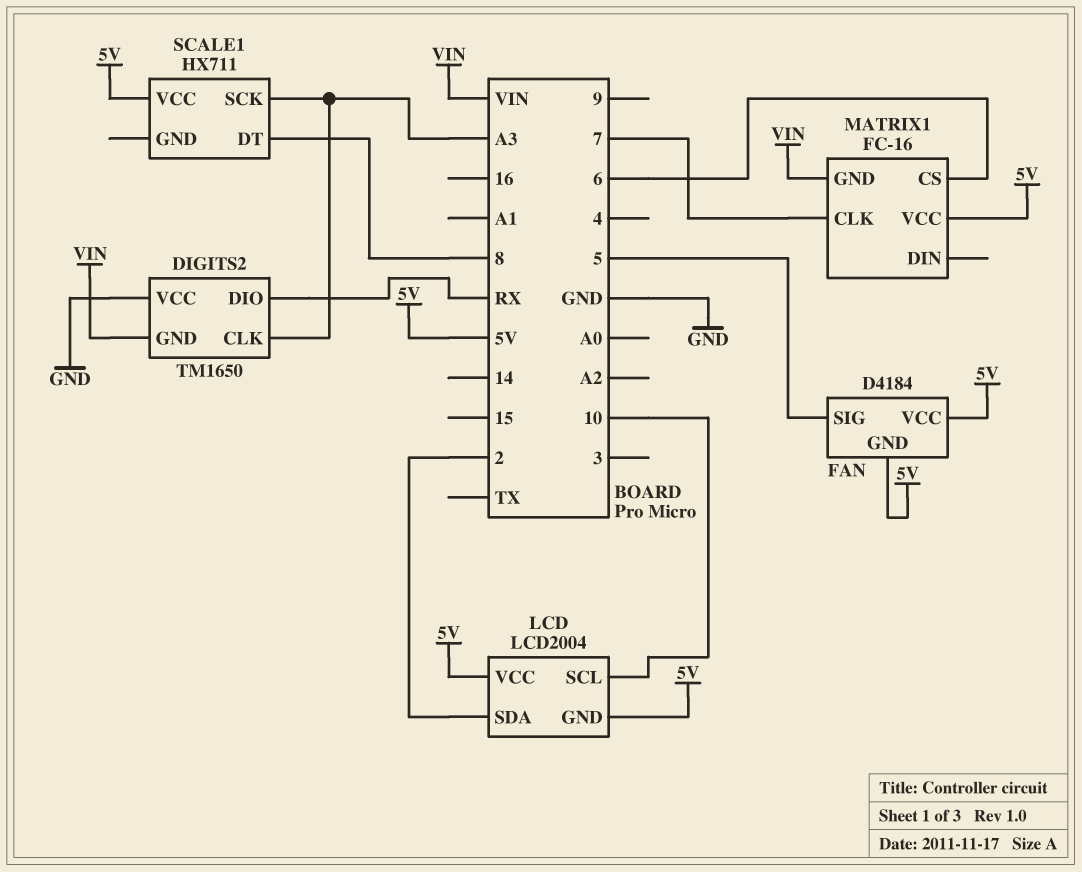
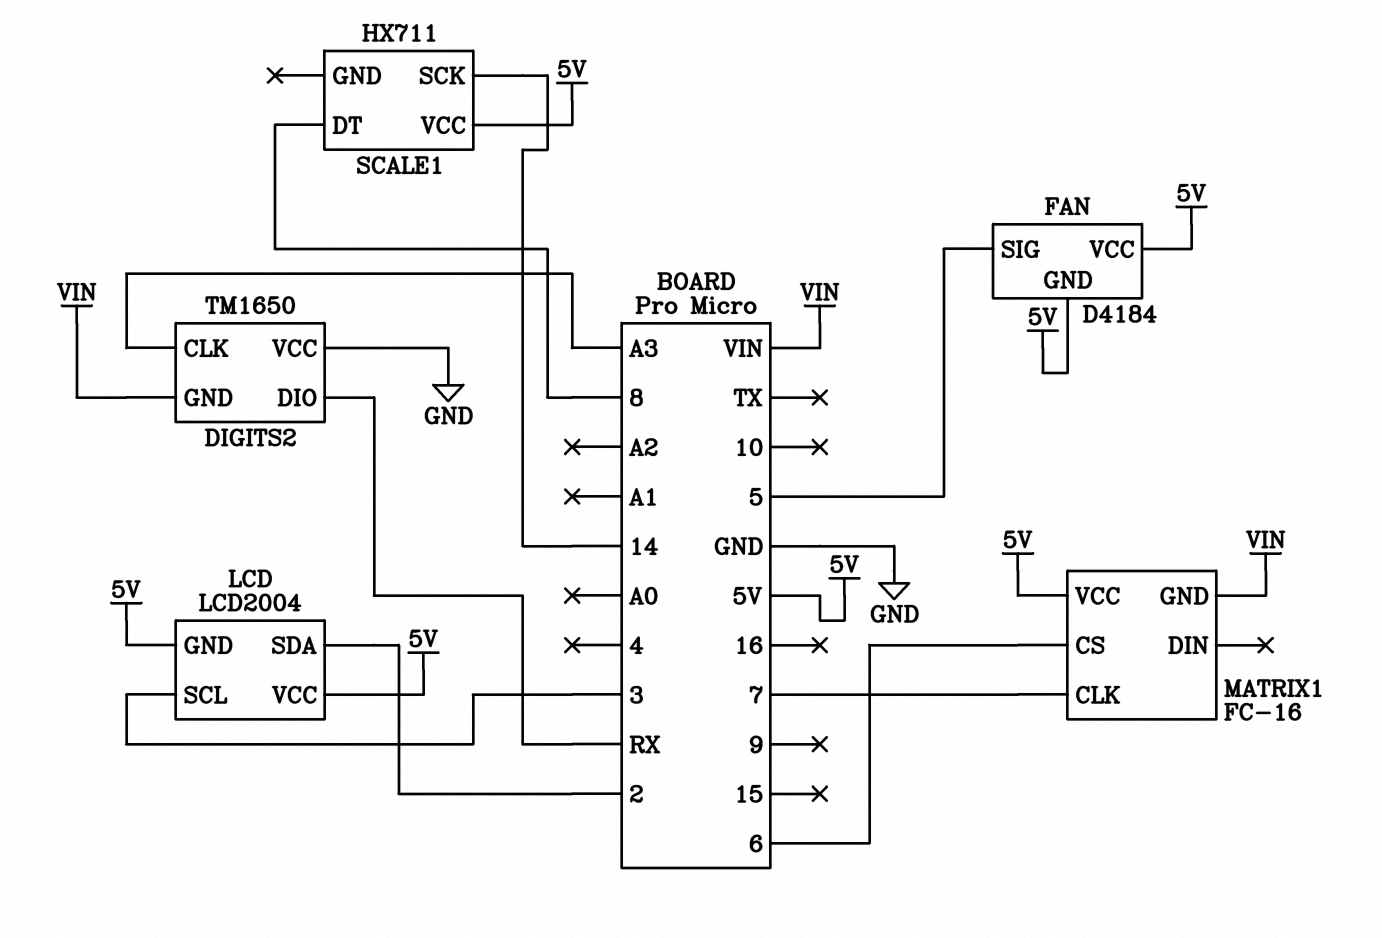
LCD pin SCL: 10 -> 3
SCALE1 pin SCK: A3 -> 14

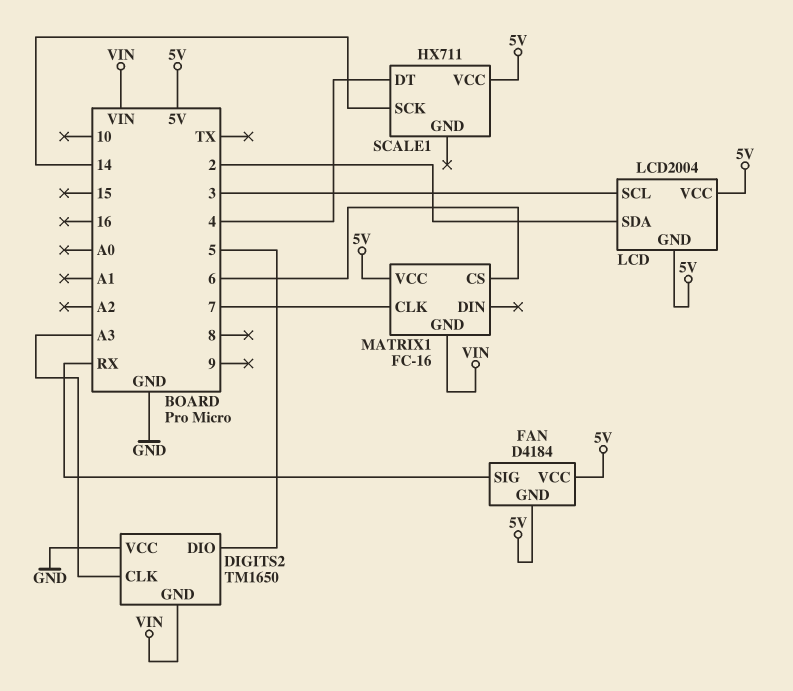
DIGITS2 pin DIO: RX -> 5
FAN pin SIG: 5 -> RX
SCALE1 pin DT: 8 -> 4

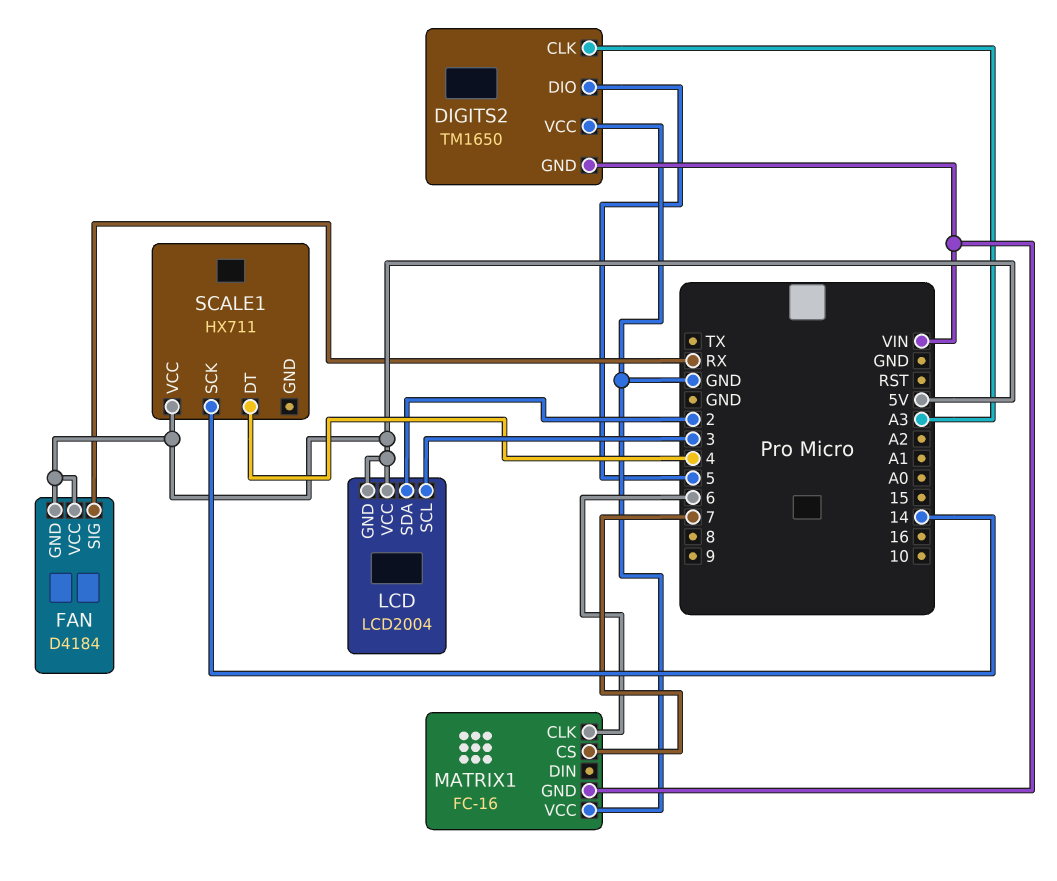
MATRIX1 pin CLK: 7 -> 6
MATRIX1 pin CS: 6 -> 7
MATRIX1 pin VCC: 5V -> GND

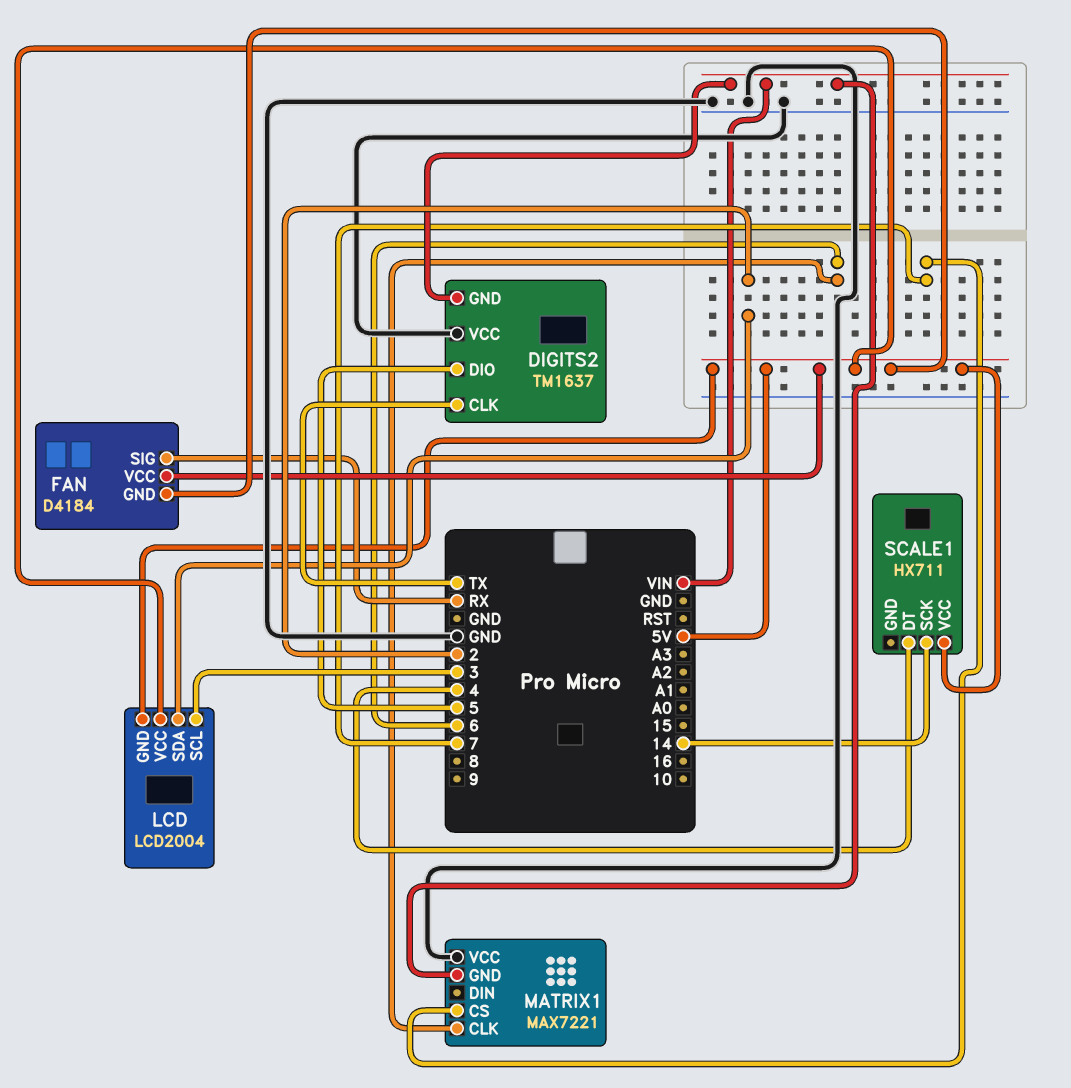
DIGITS2: TM1650 -> TM1637
DIGITS2 pin CLK: A3 -> TX
MATRIX1: FC-16 -> MAX7221

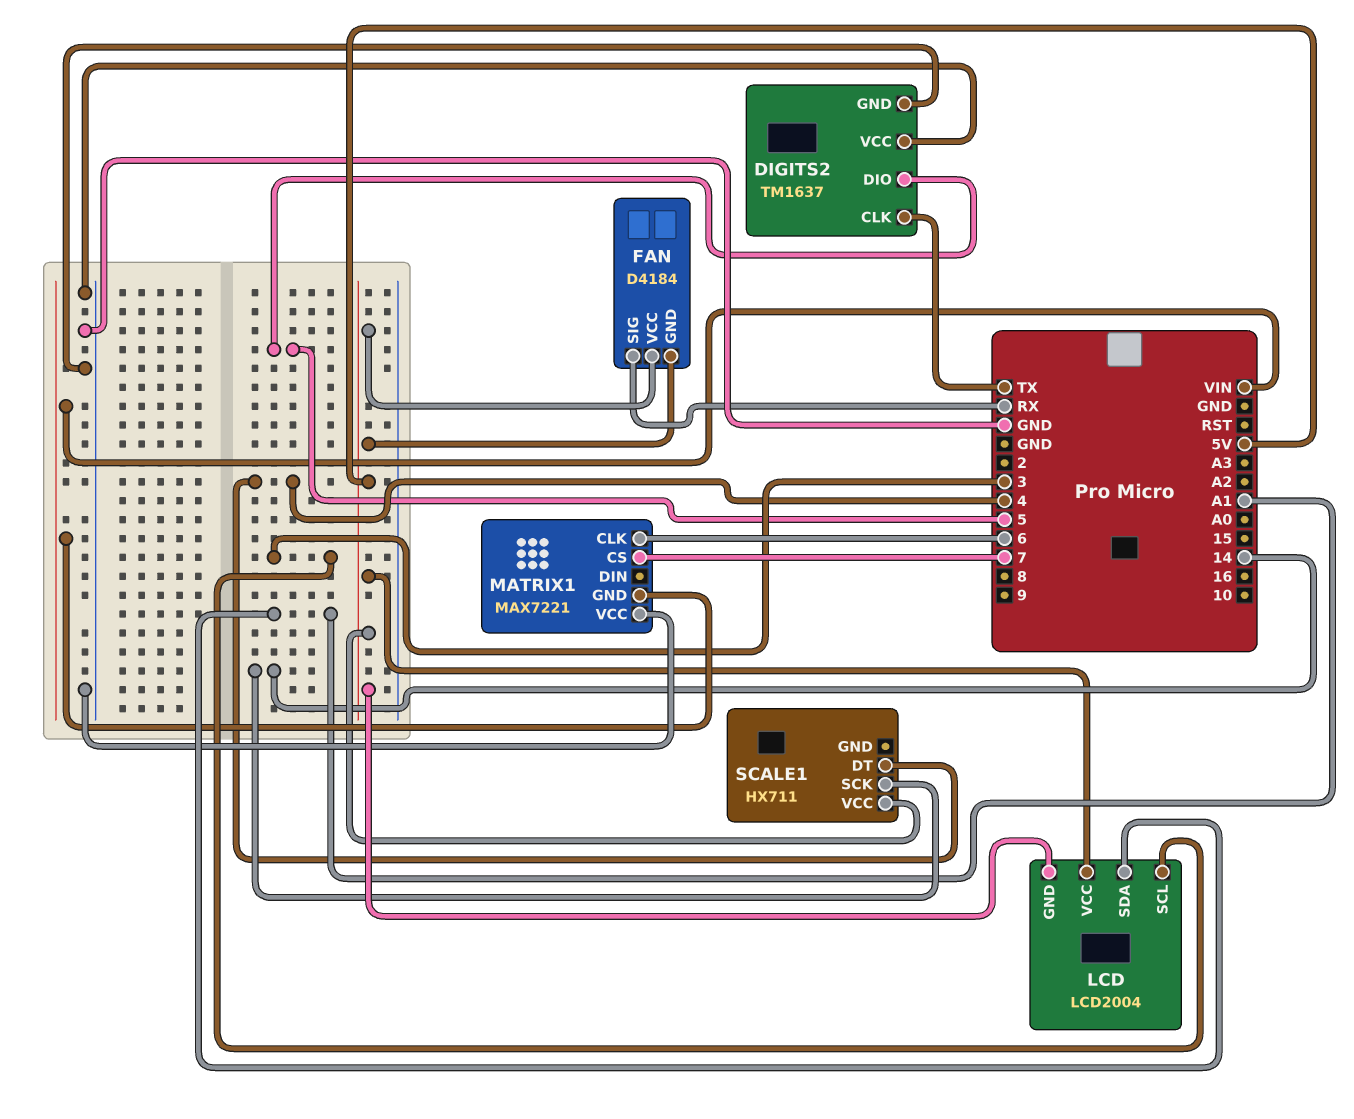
DIGITS2 pin GND: VIN -> GND
LCD pin SDA: 2 -> A1

